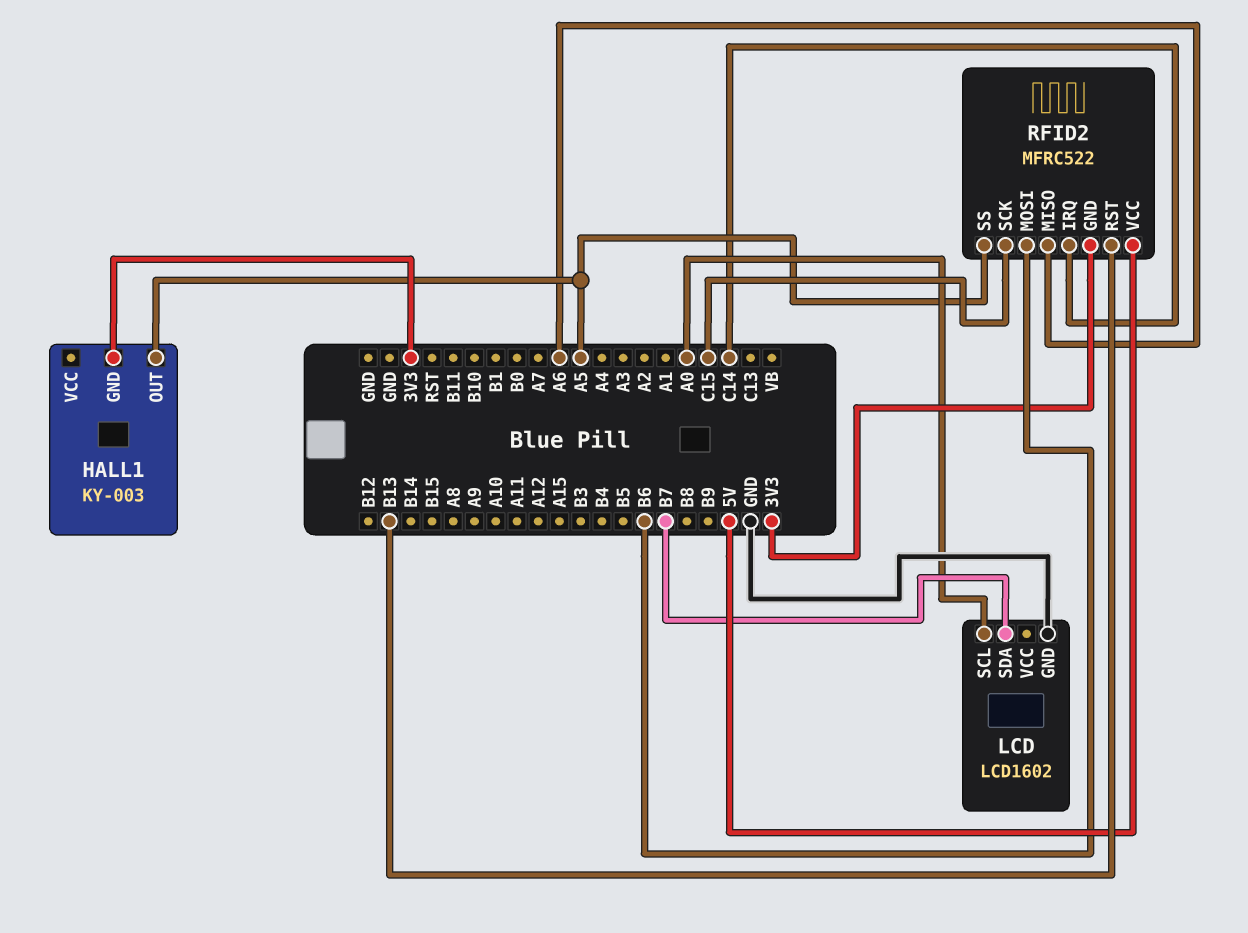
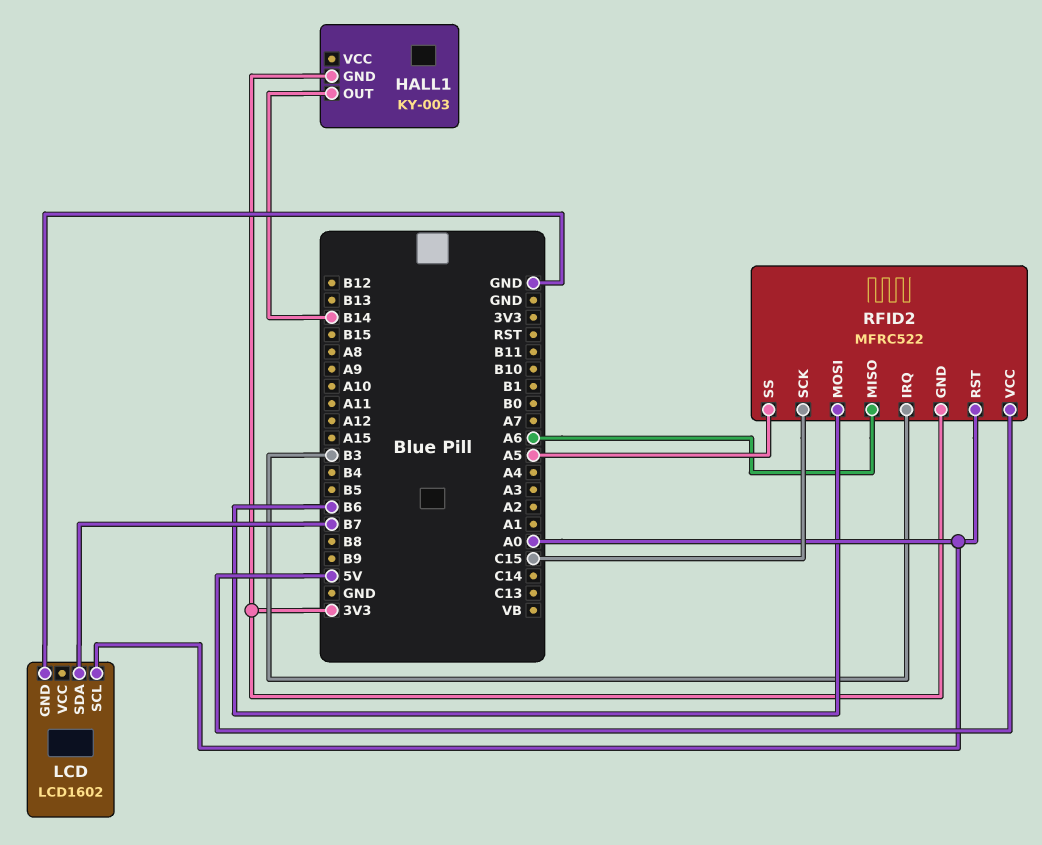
HALL1 pin OUT: A5 -> B14
RFID2 pin IRQ: C14 -> B3
RFID2 pin RST: B13 -> A0

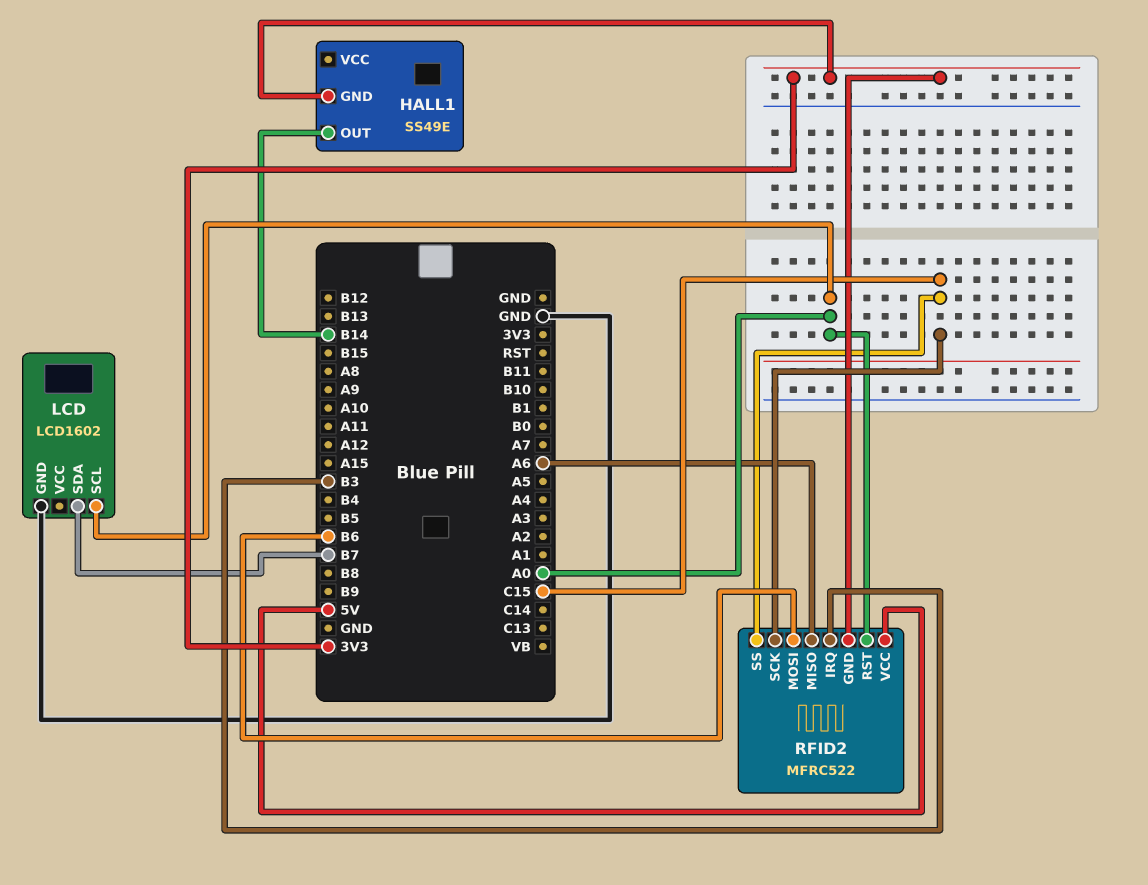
HALL1: KY-003 -> SS49E
RFID2 pin SS: A5 -> C15

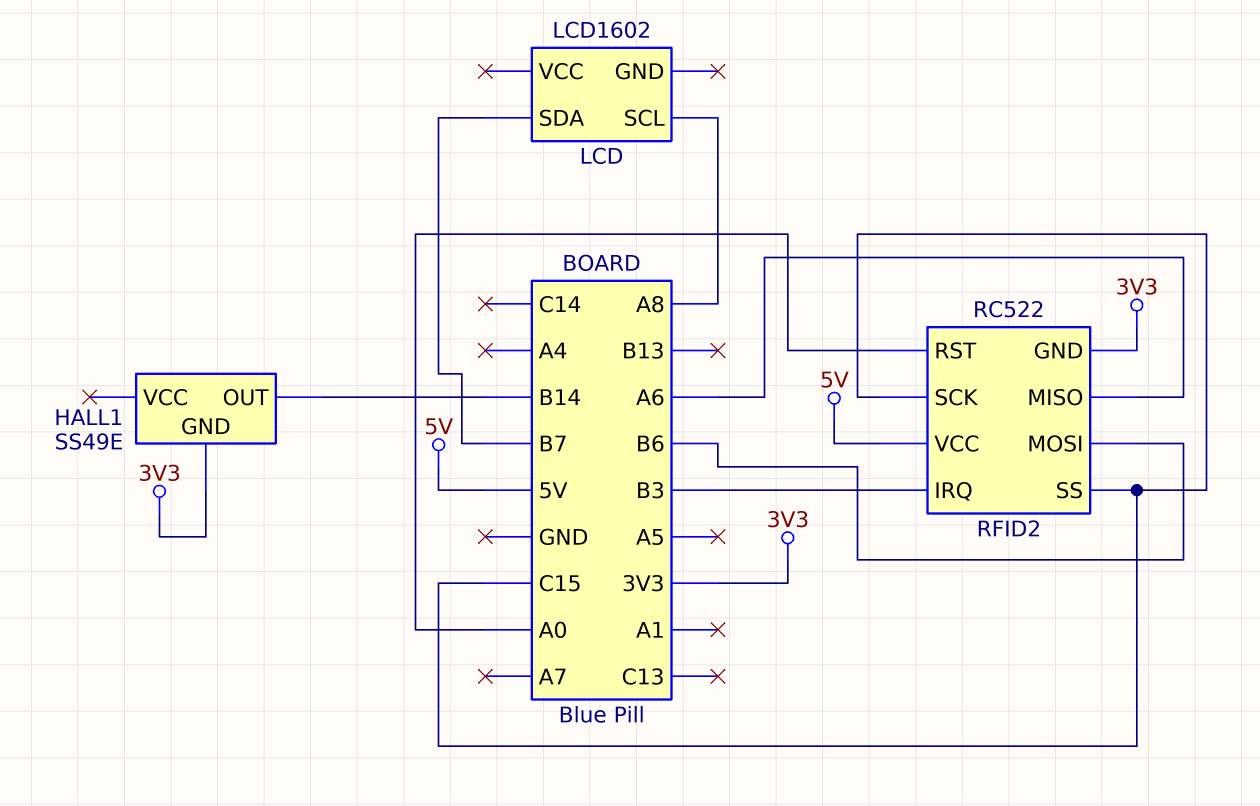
LCD pin GND: GND -> none
LCD pin SCL: A0 -> A8
RFID2: MFRC522 -> RC522

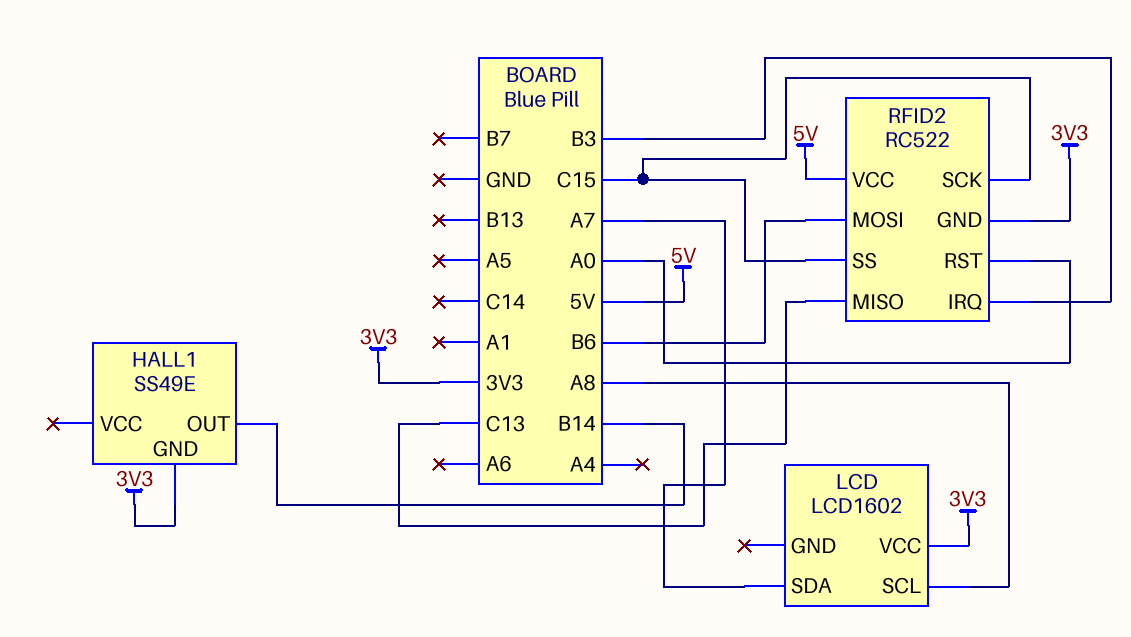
LCD pin SDA: B7 -> A7
LCD pin VCC: none -> 3V3
RFID2 pin MISO: A6 -> C13

